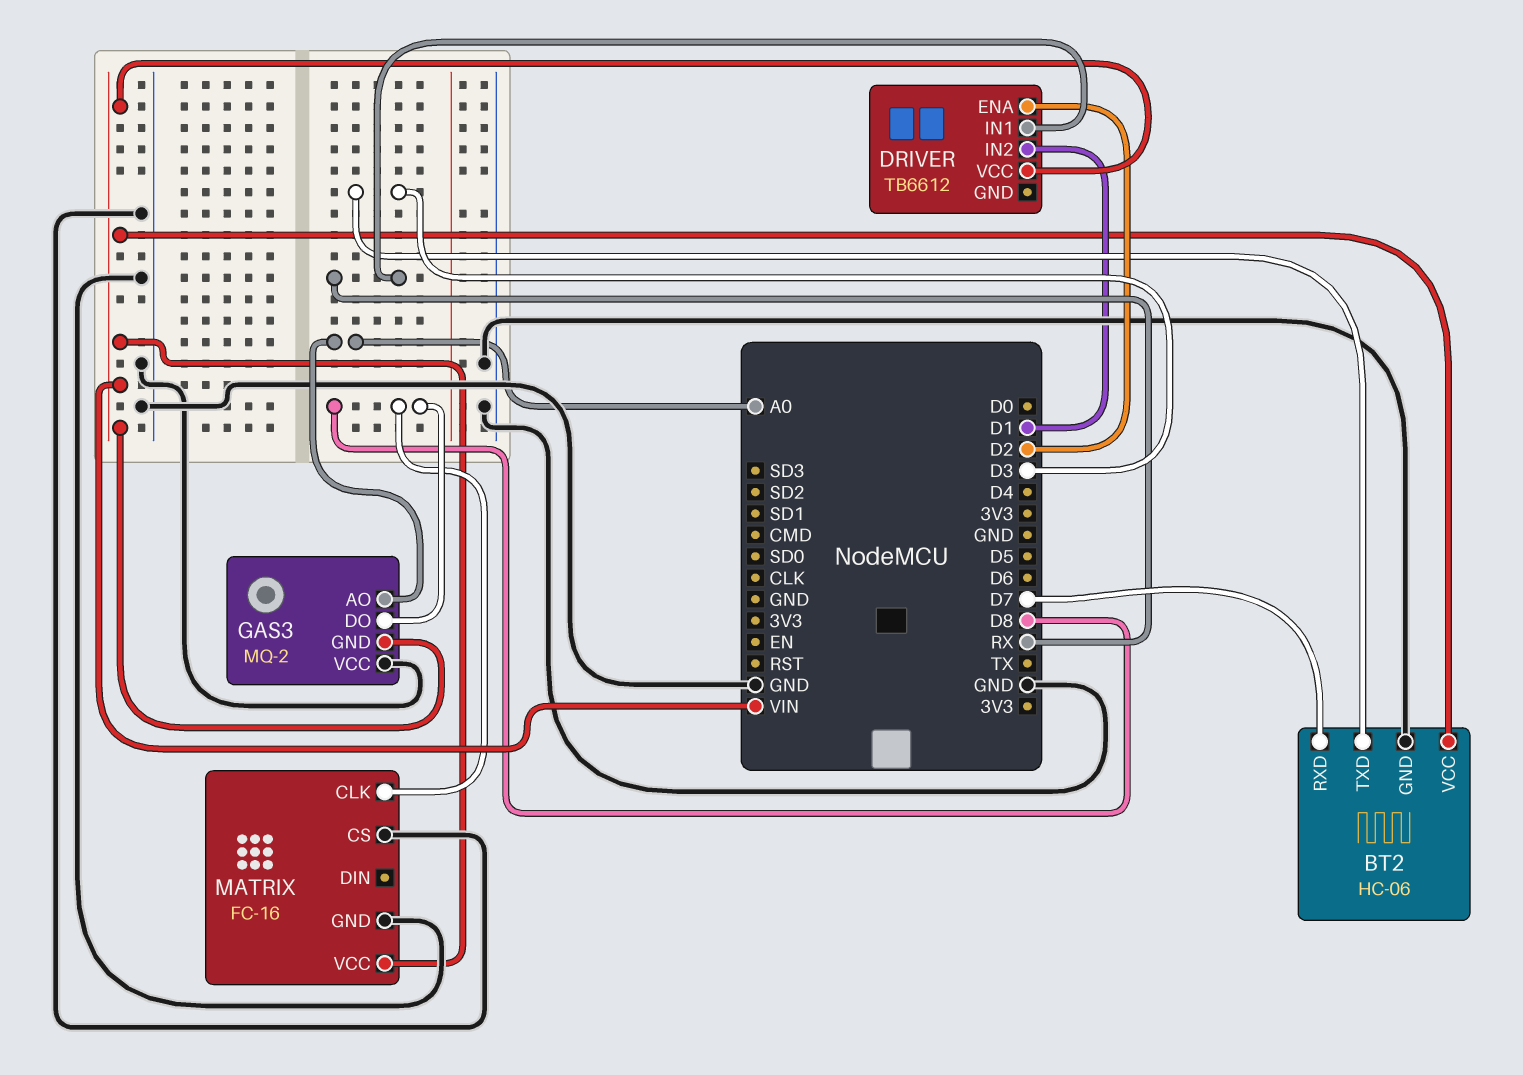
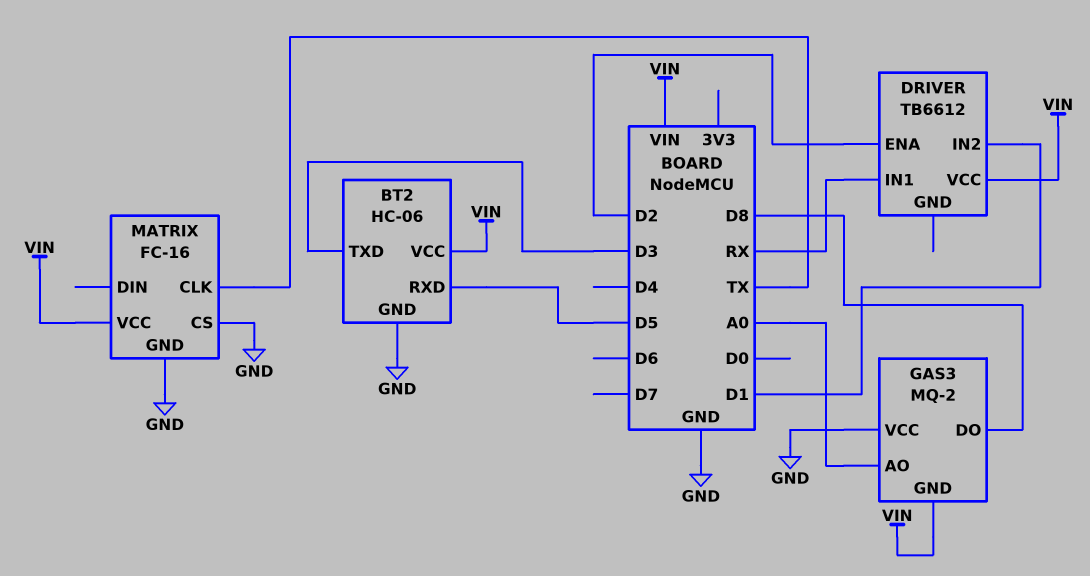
BT2 pin RXD: D7 -> D5
MATRIX pin CLK: D8 -> TX

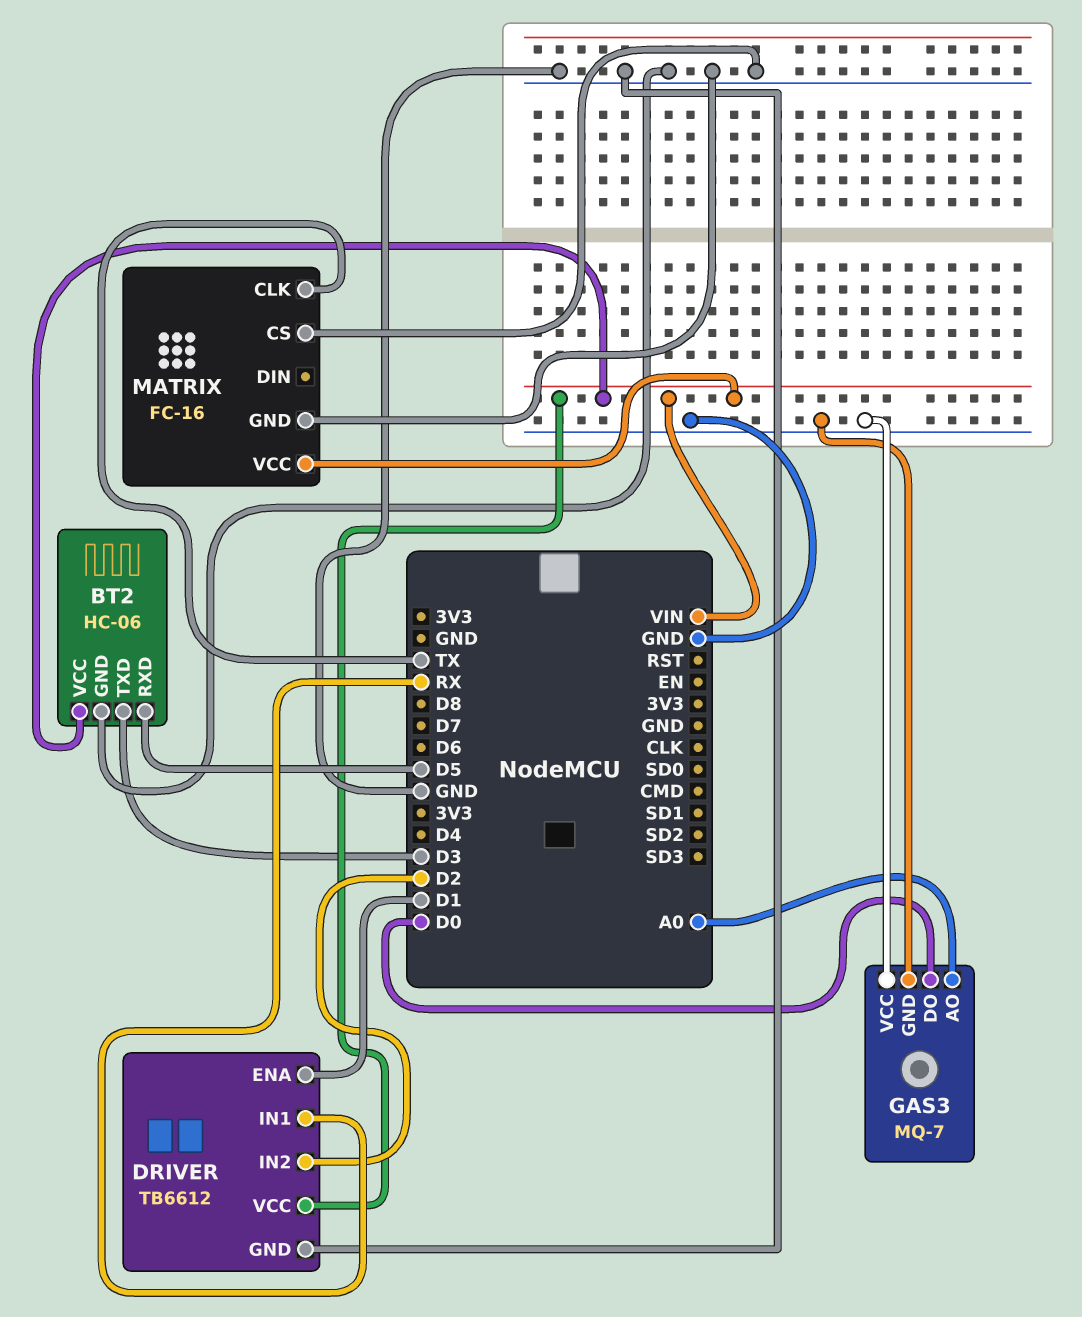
DRIVER pin ENA: D2 -> D1
DRIVER pin GND: none -> GND
DRIVER pin IN2: D1 -> D2
GAS3: MQ-2 -> MQ-7
GAS3 pin DO: D8 -> D0
GAS3 pin GND: VIN -> GND

